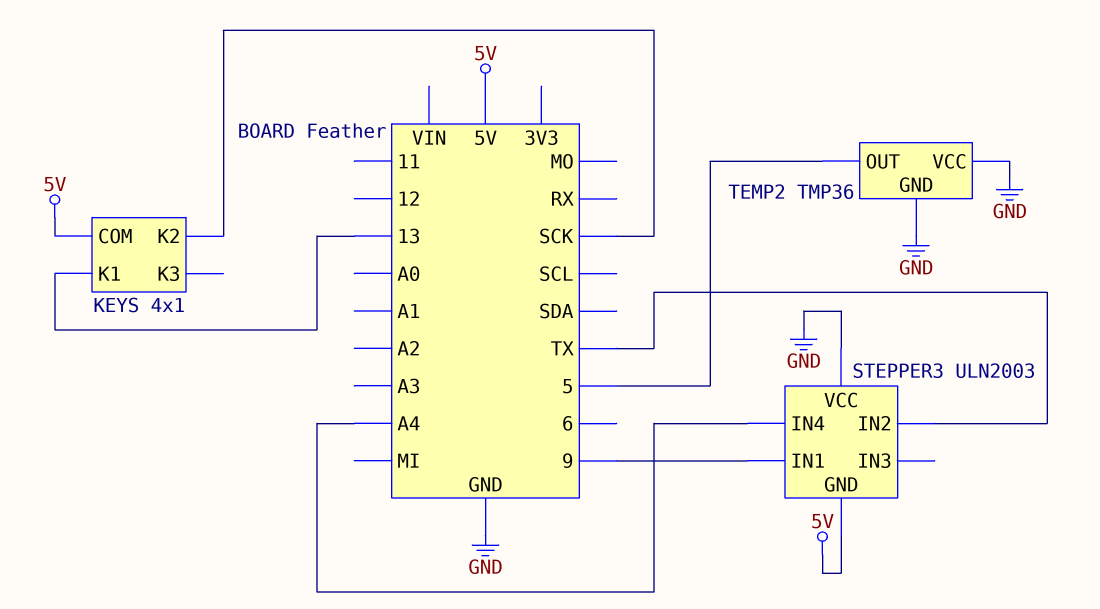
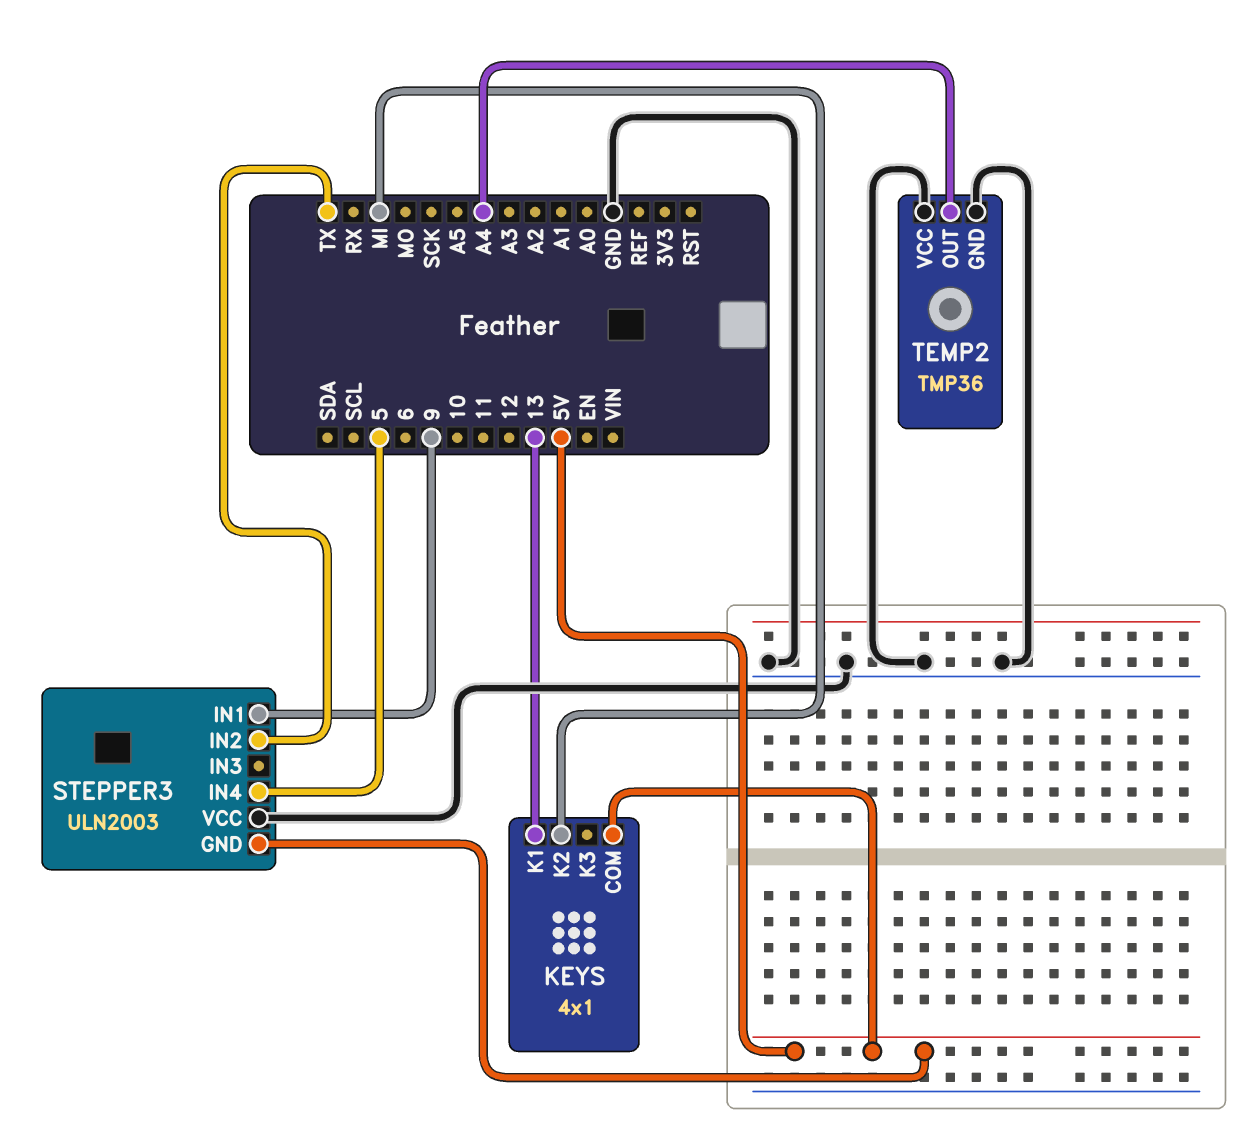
KEYS pin K2: SCK -> MI
STEPPER3 pin IN4: A4 -> 5
TEMP2 pin OUT: 5 -> A4

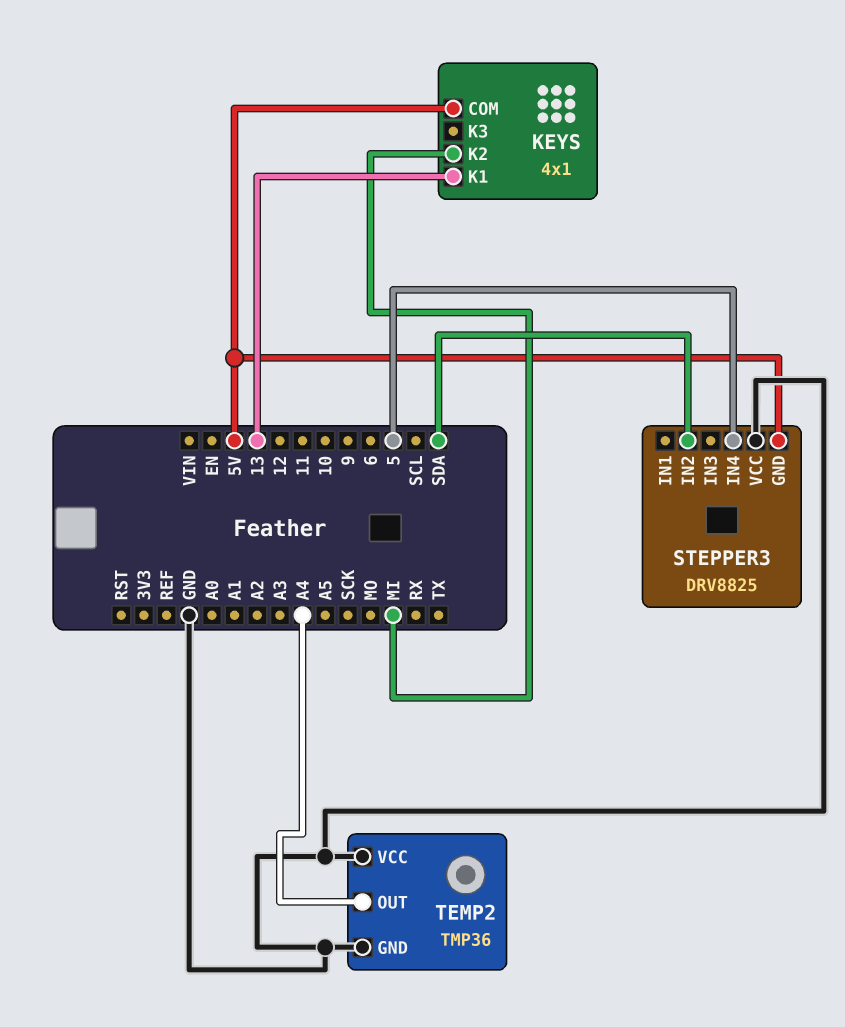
STEPPER3: ULN2003 -> DRV8825
STEPPER3 pin IN1: 9 -> none
STEPPER3 pin IN2: TX -> SDA

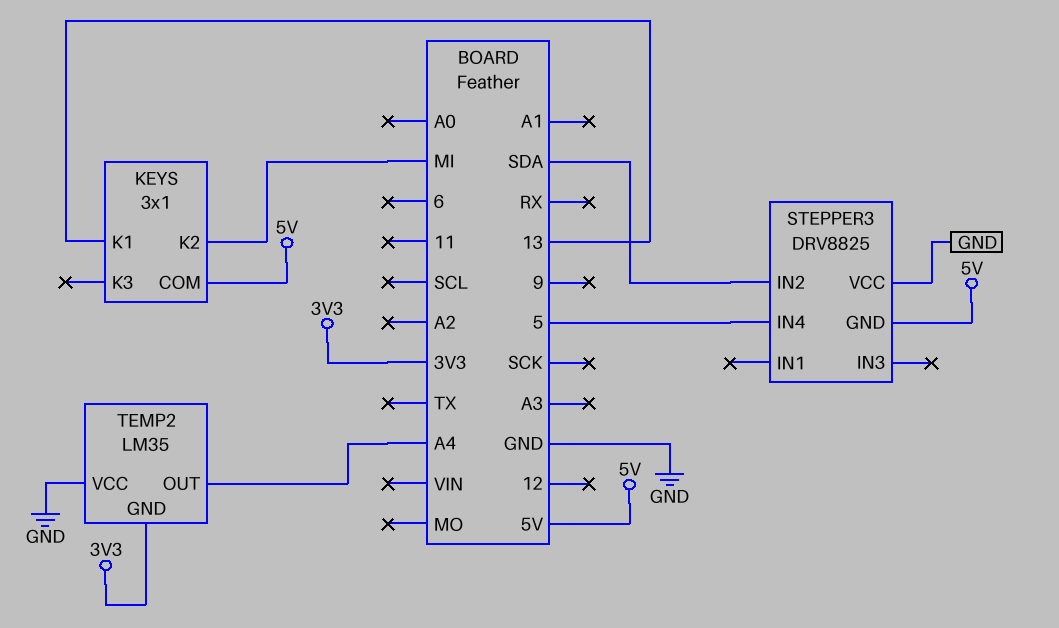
KEYS: 4x1 -> 3x1
TEMP2: TMP36 -> LM35
TEMP2 pin GND: GND -> 3V3

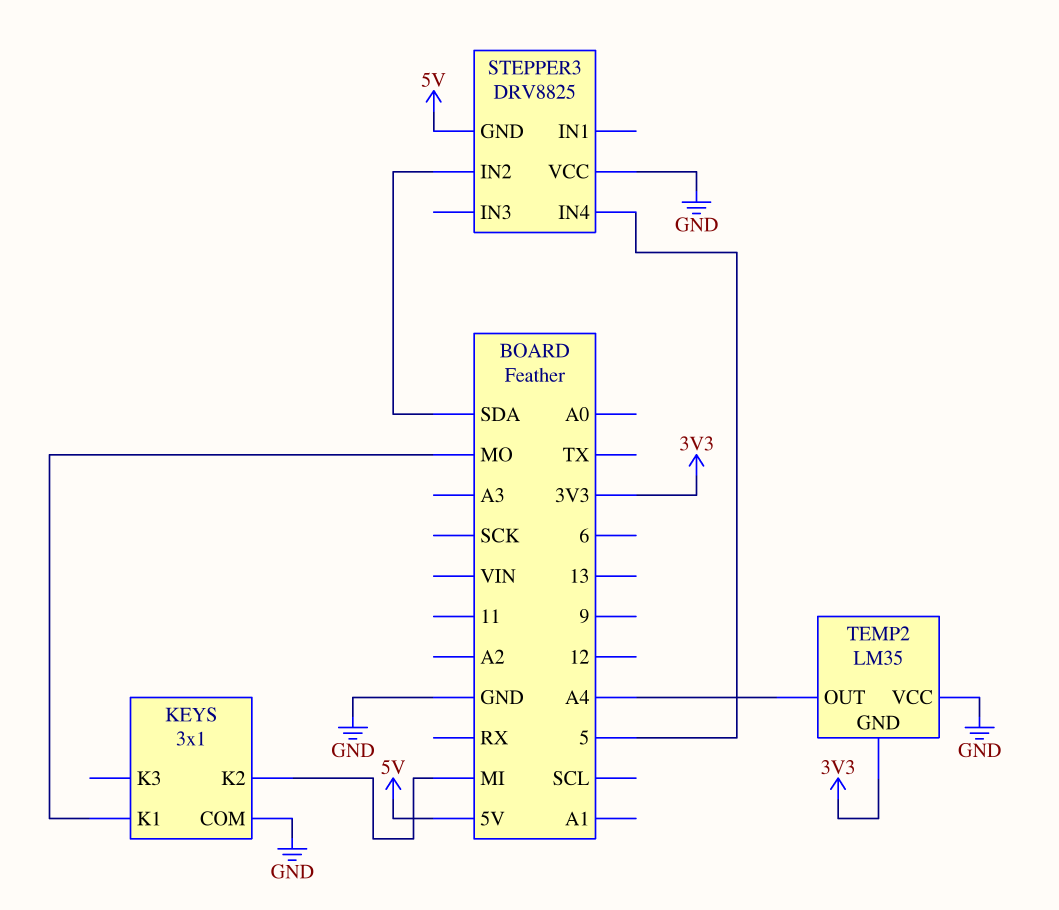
KEYS pin COM: 5V -> GND
KEYS pin K1: 13 -> MO

